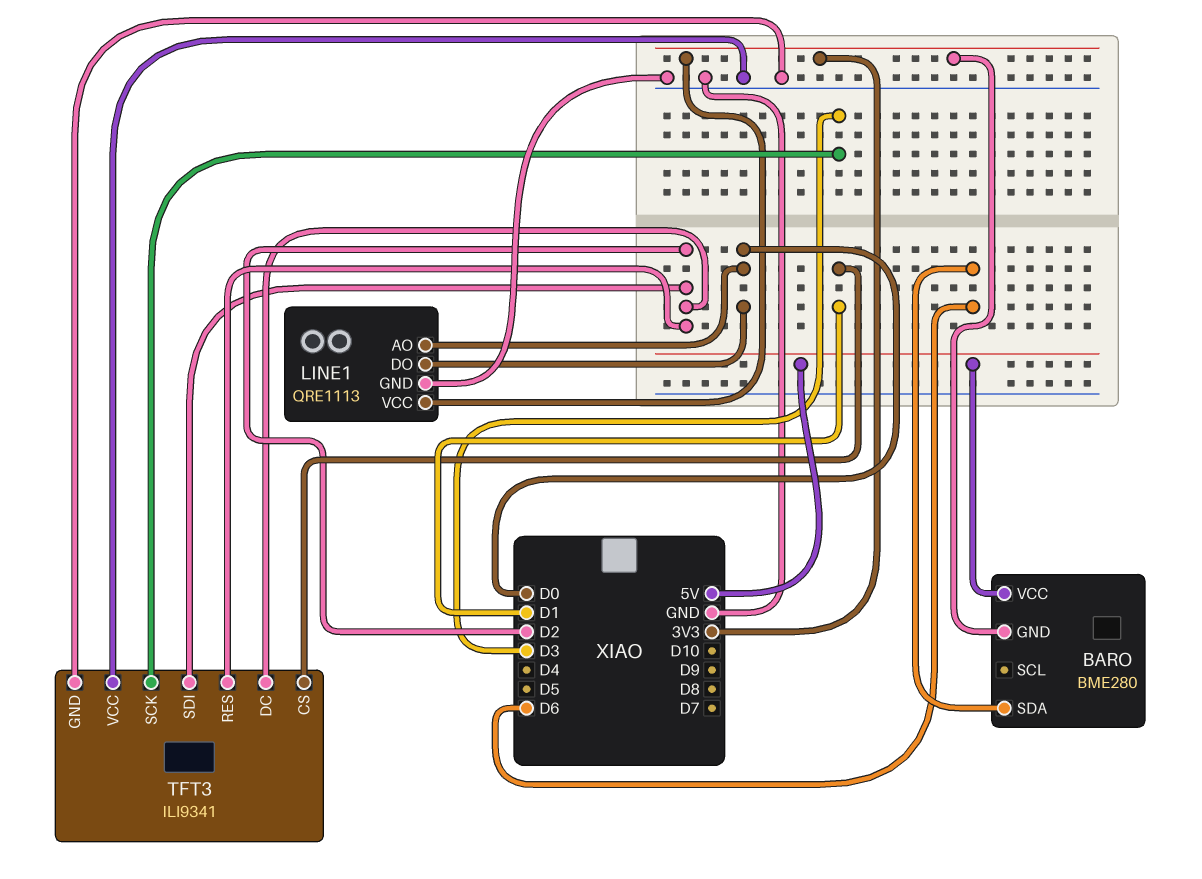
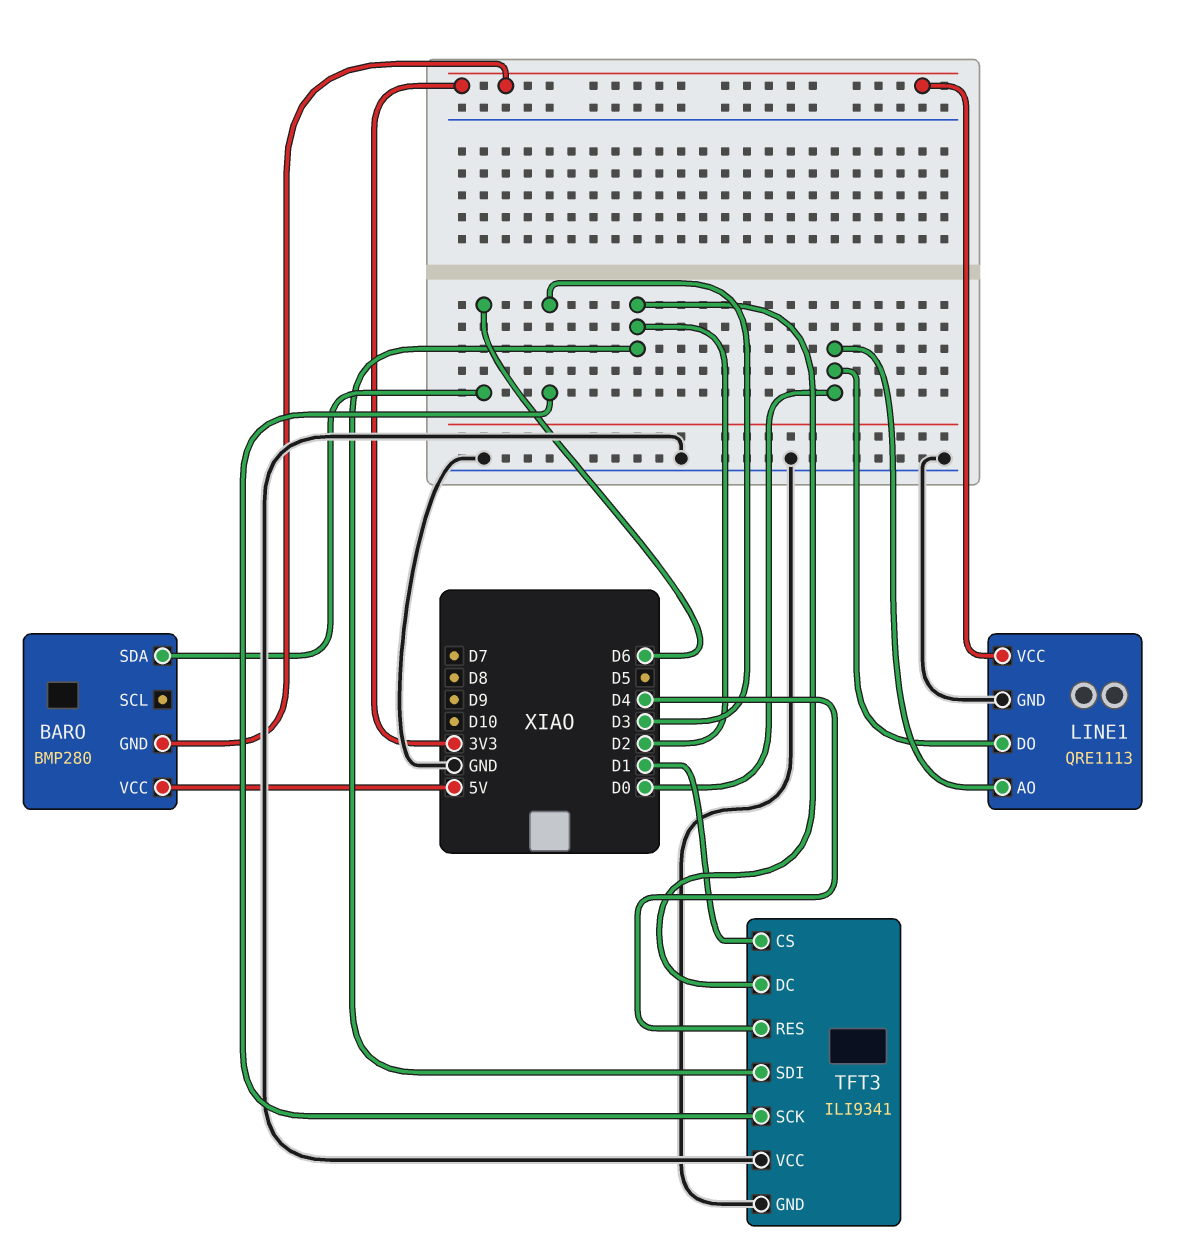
BARO: BME280 -> BMP280
TFT3 pin RES: D2 -> D4

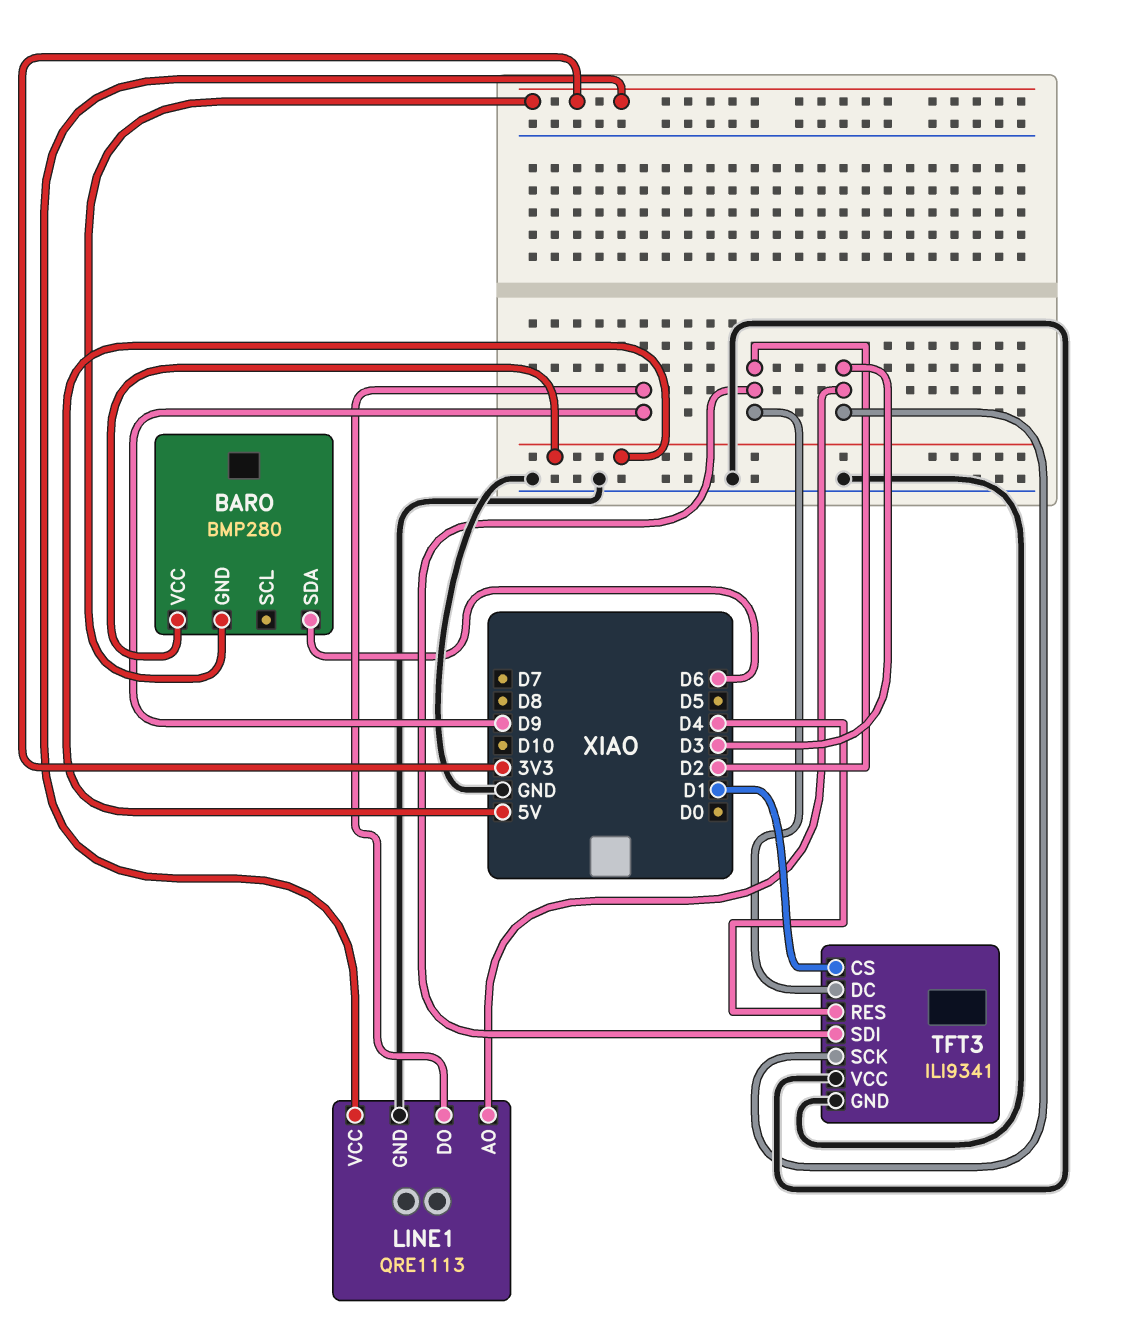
LINE1 pin AO: D0 -> D3
LINE1 pin DO: D0 -> D9

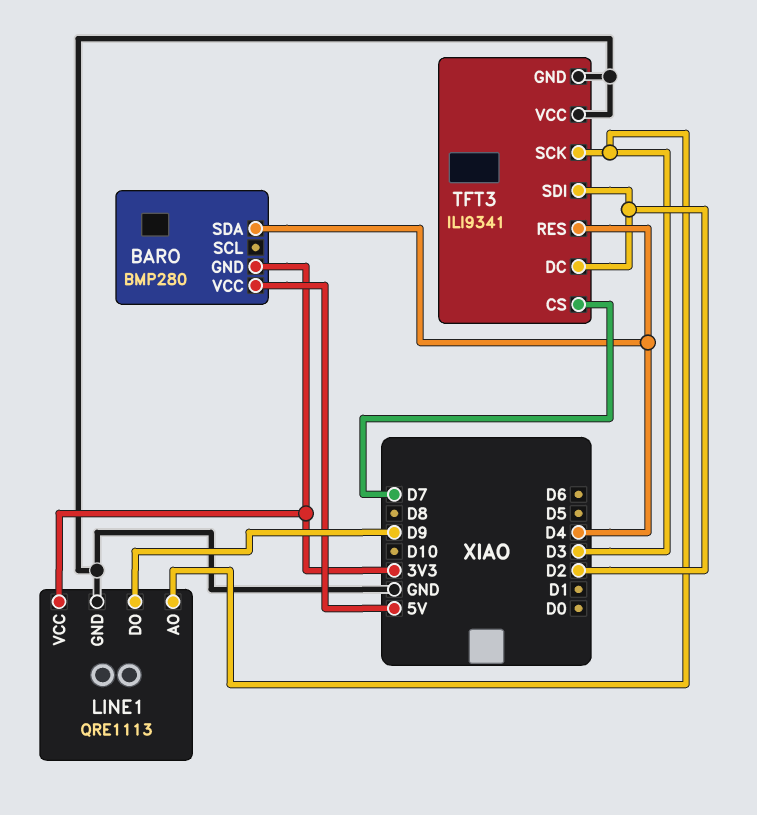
BARO pin SDA: D6 -> D4
TFT3 pin CS: D1 -> D7

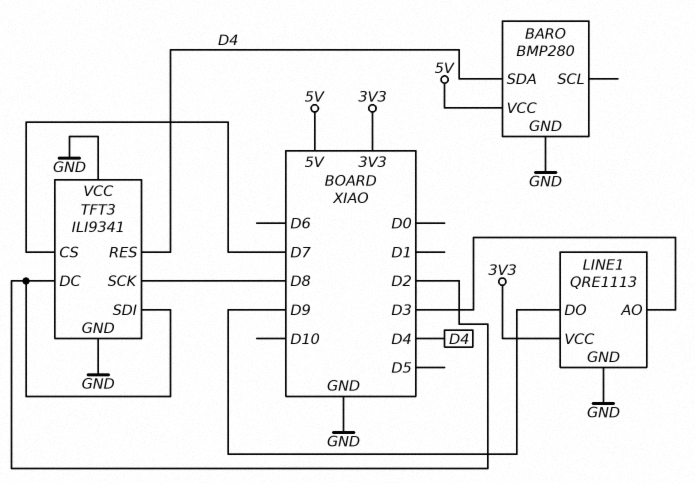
BARO pin GND: 3V3 -> GND
TFT3 pin SCK: D3 -> D8

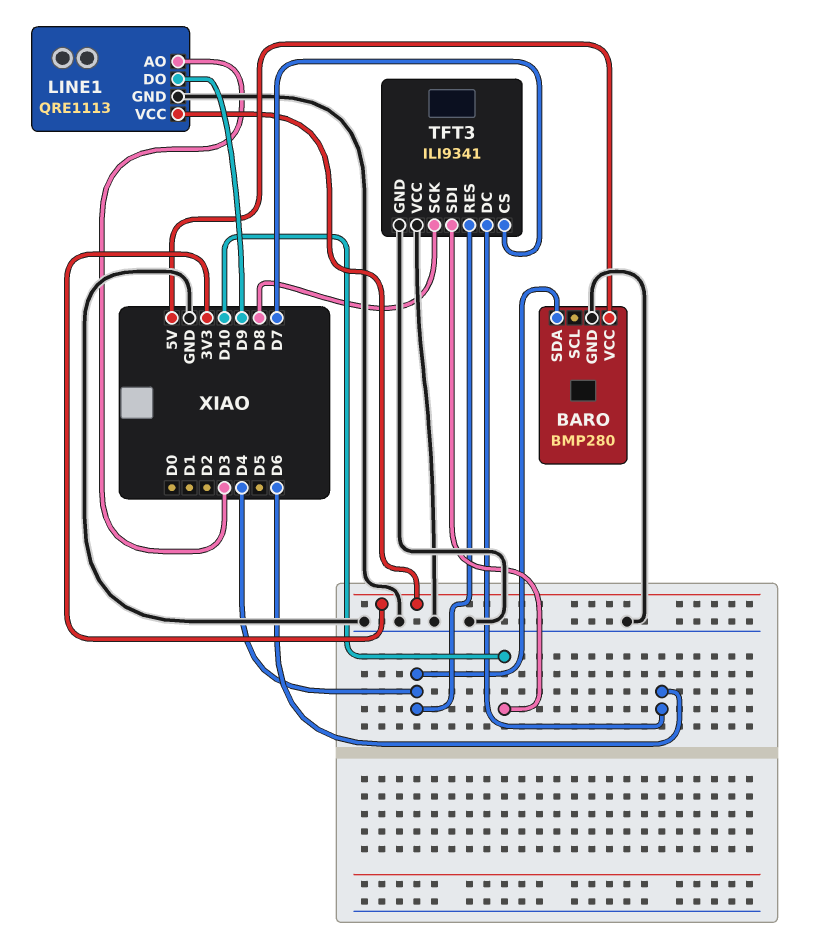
TFT3 pin DC: D2 -> D6
TFT3 pin SDI: D2 -> D10

